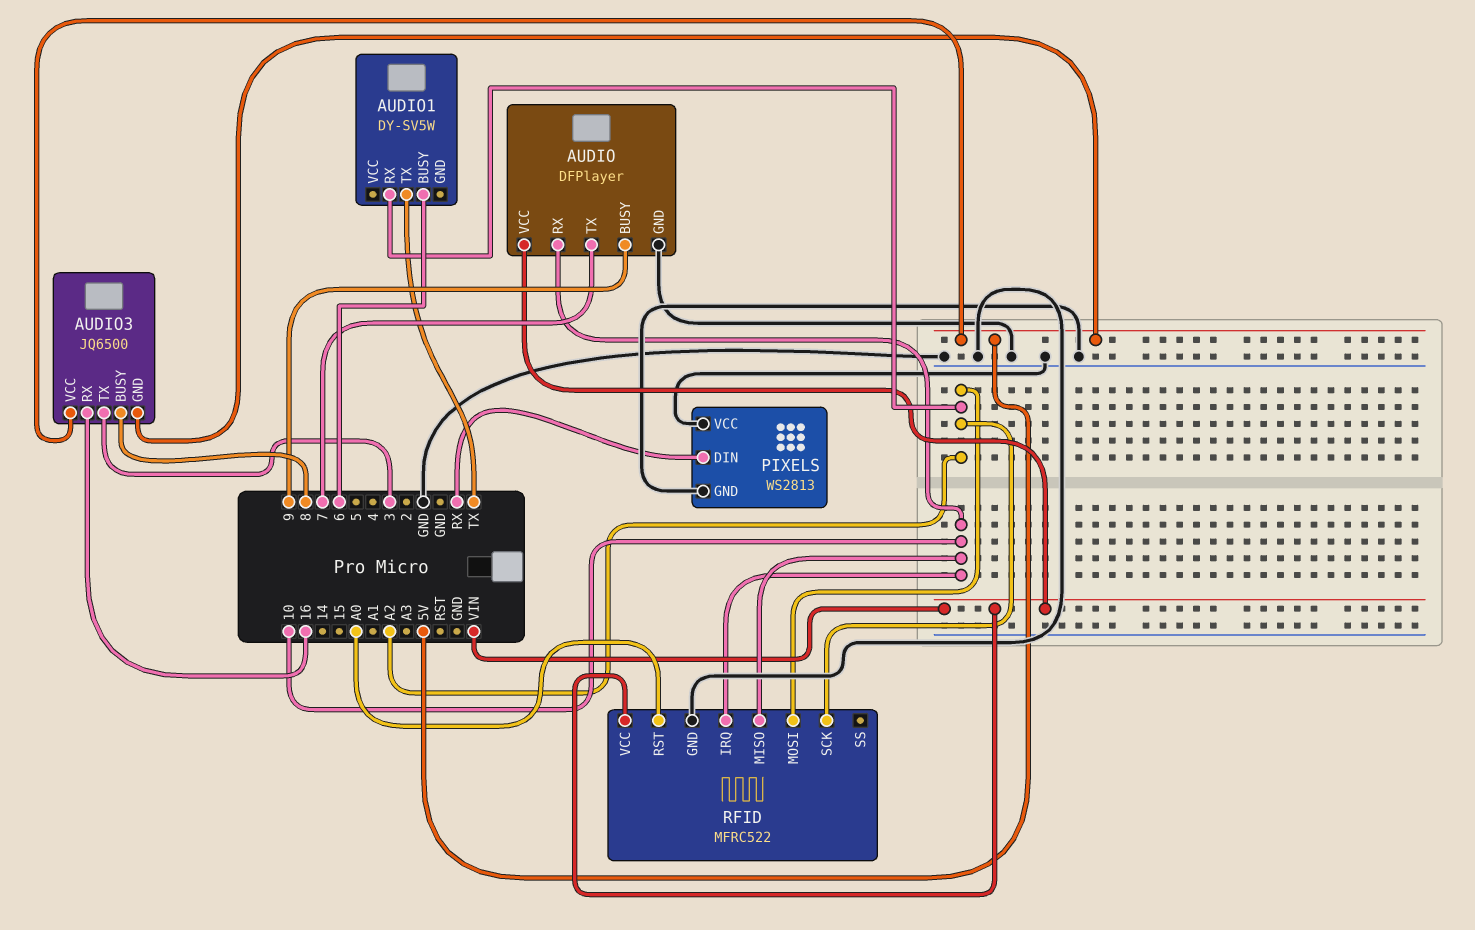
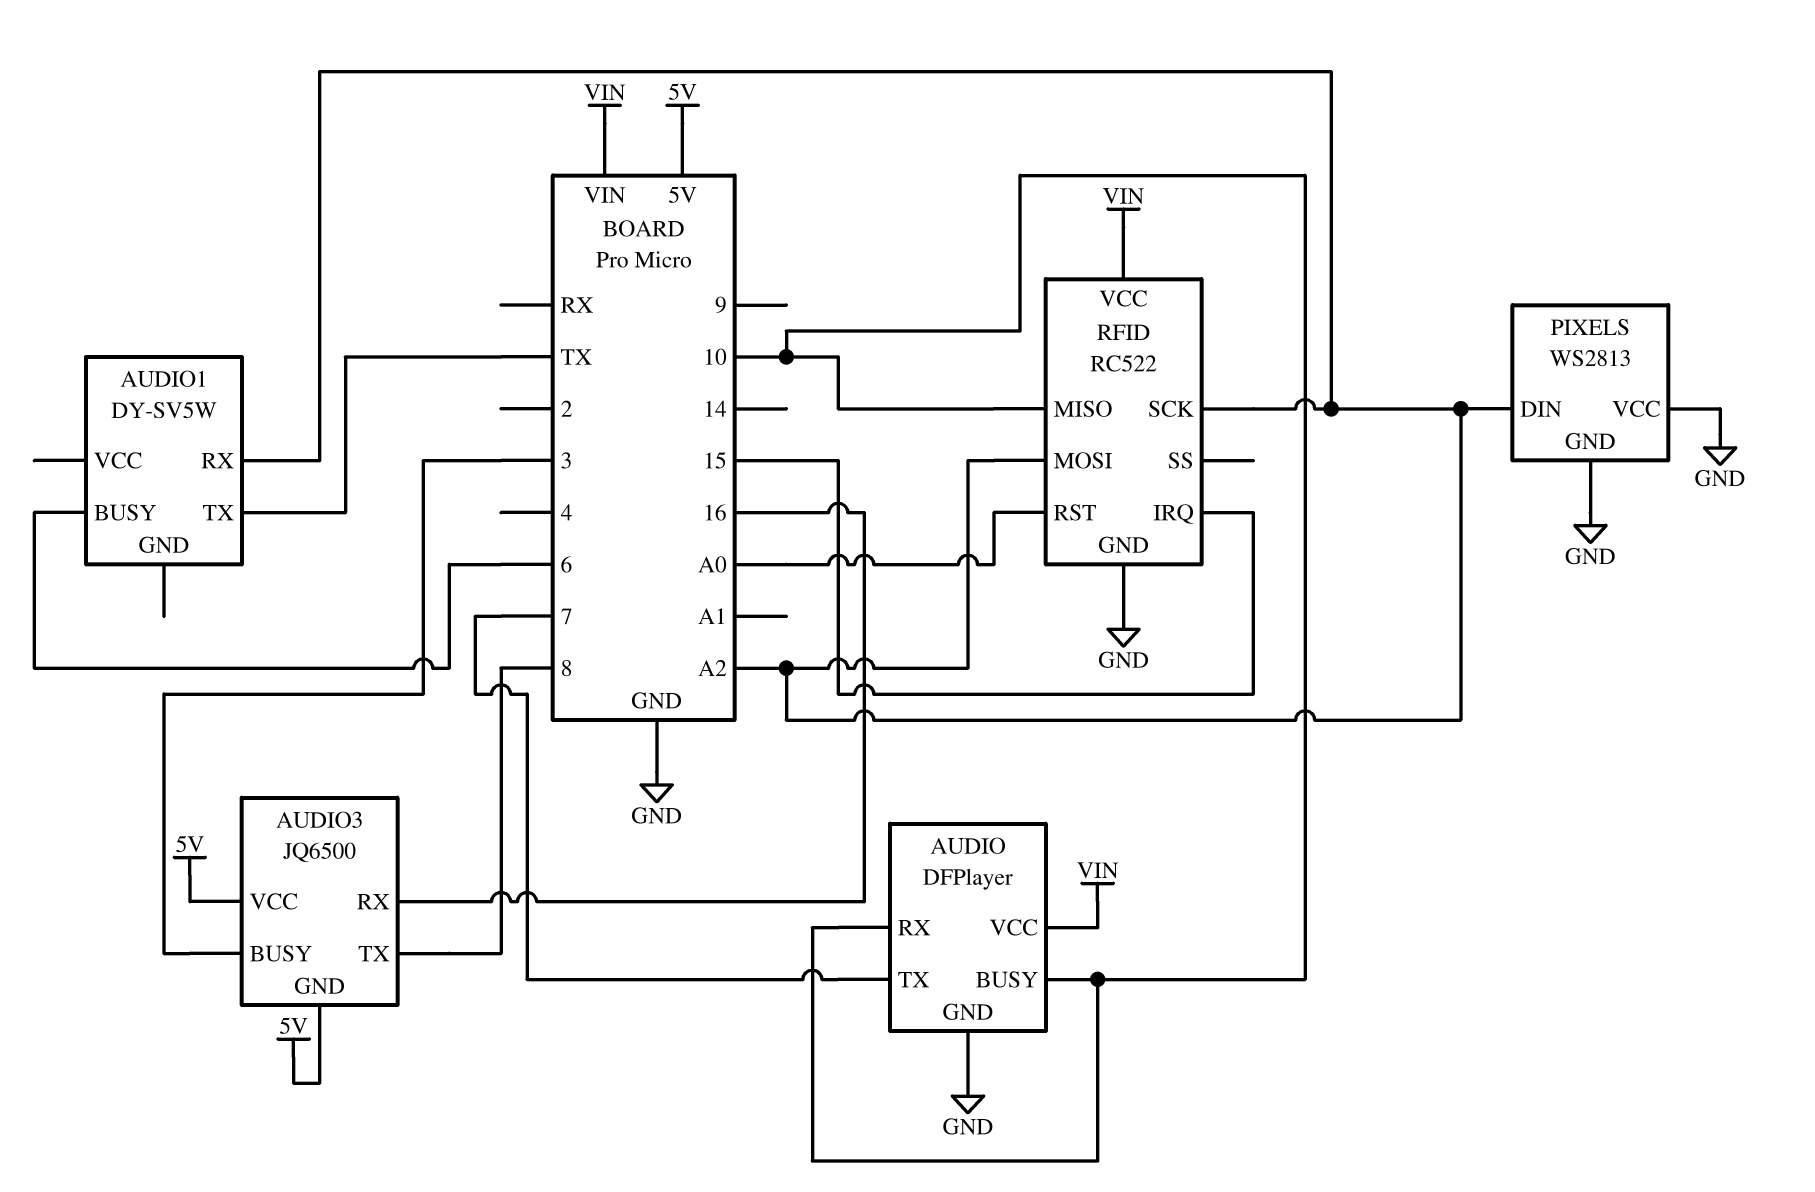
AUDIO pin BUSY: 9 -> 10
AUDIO3 pin BUSY: 8 -> 3
AUDIO3 pin TX: 3 -> 8
PIXELS pin DIN: RX -> A2
RFID: MFRC522 -> RC522
RFID pin IRQ: 10 -> 15

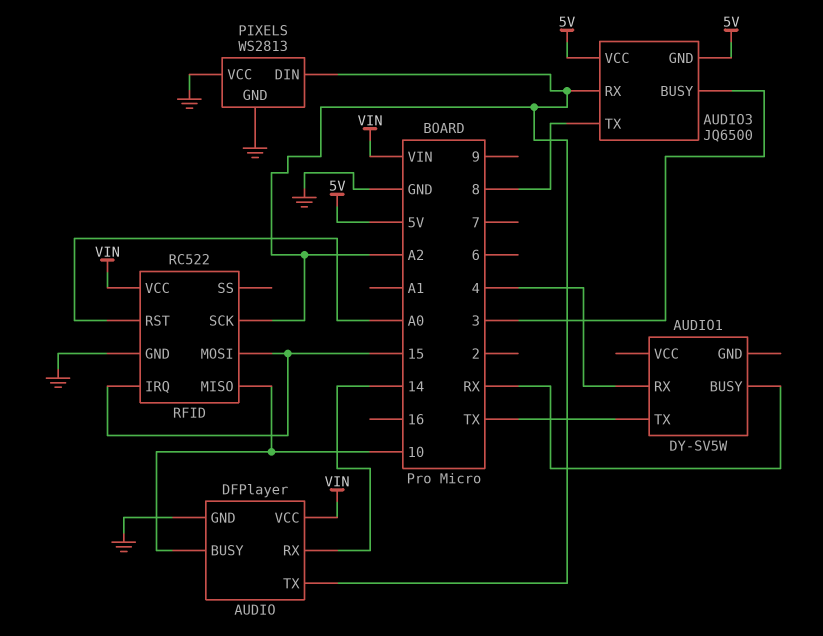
AUDIO pin RX: 10 -> 14
AUDIO pin TX: 7 -> A2
AUDIO1 pin BUSY: 6 -> RX
AUDIO1 pin RX: A2 -> 4
AUDIO3 pin RX: 16 -> A2
RFID pin MOSI: A2 -> 15

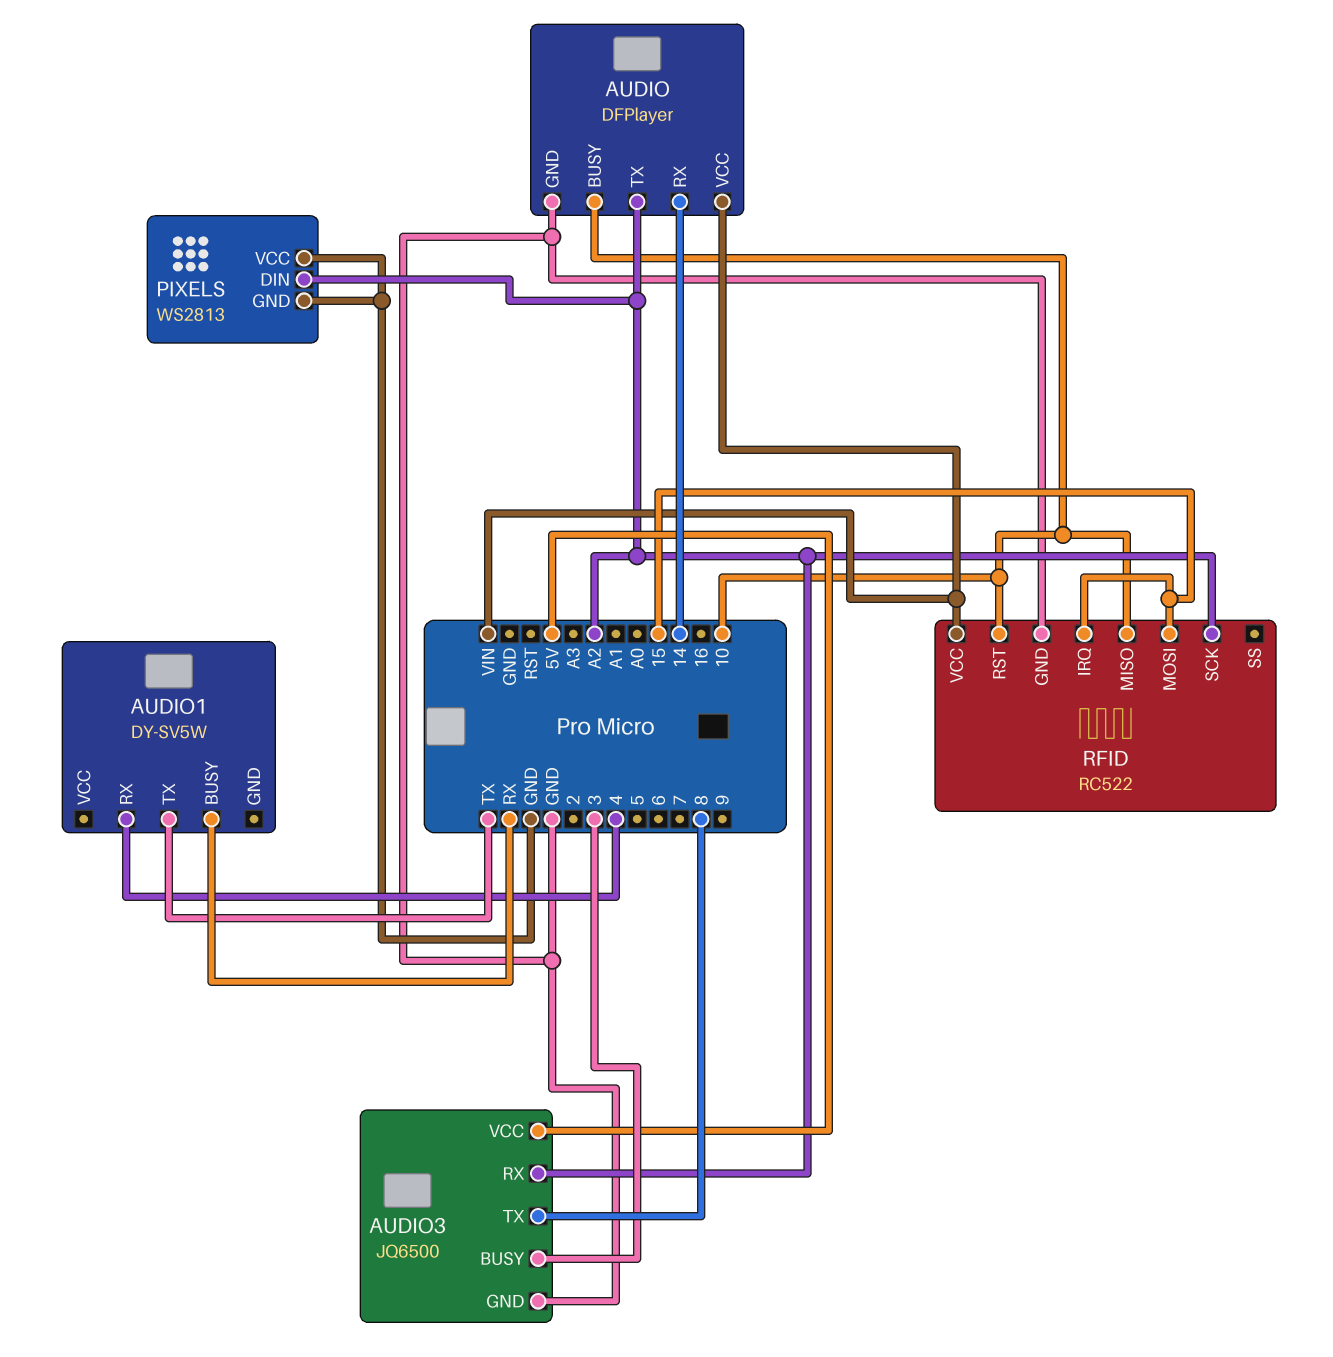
AUDIO3 pin GND: 5V -> GND
RFID pin RST: A0 -> 10

